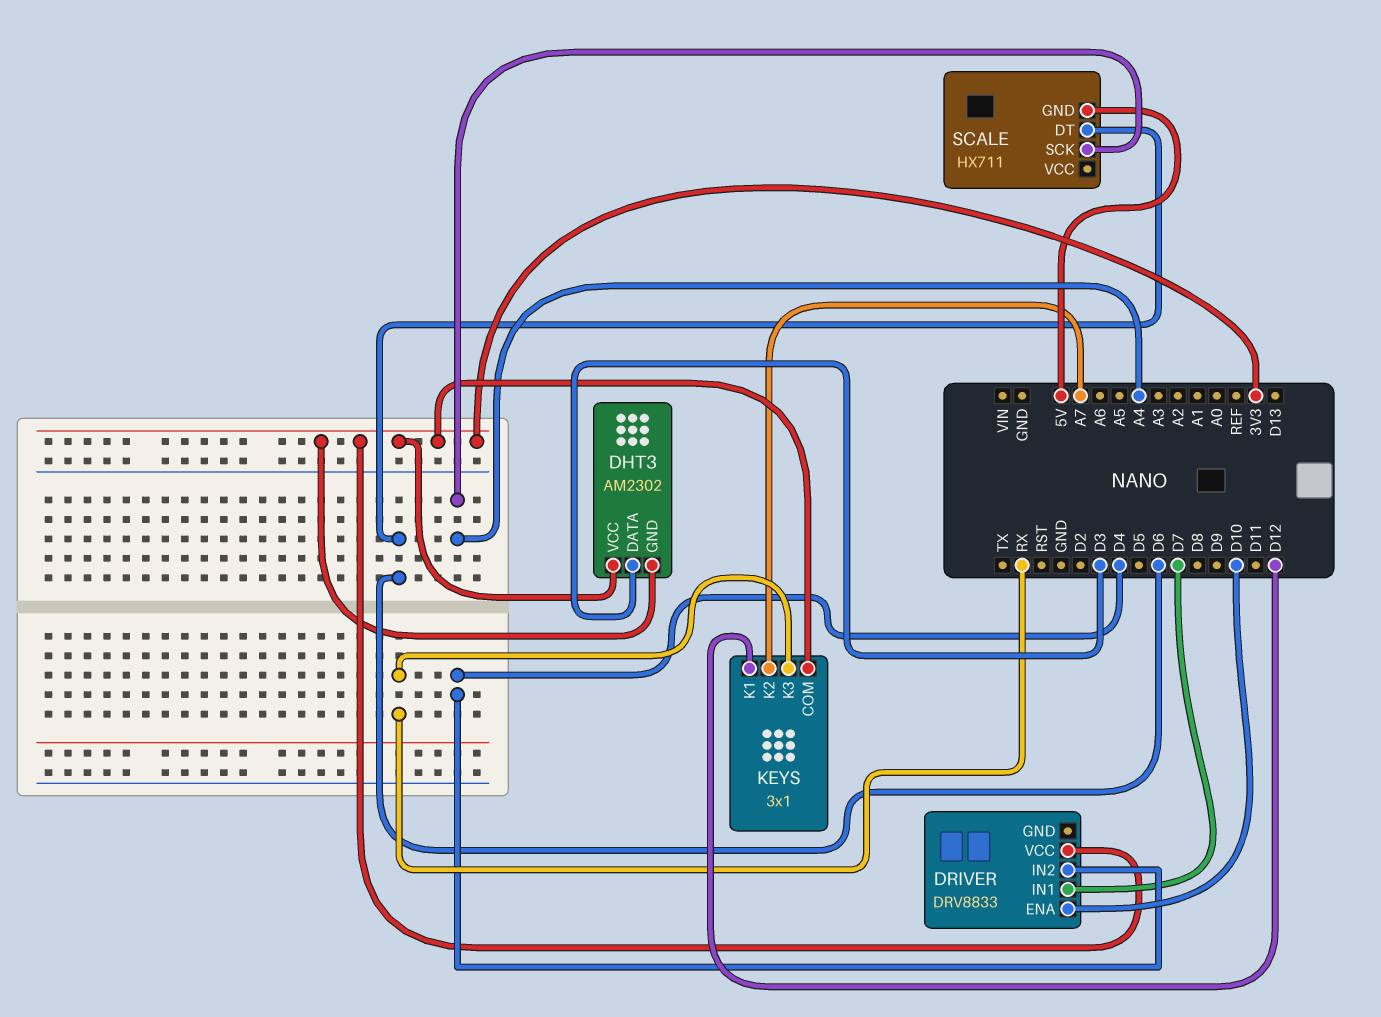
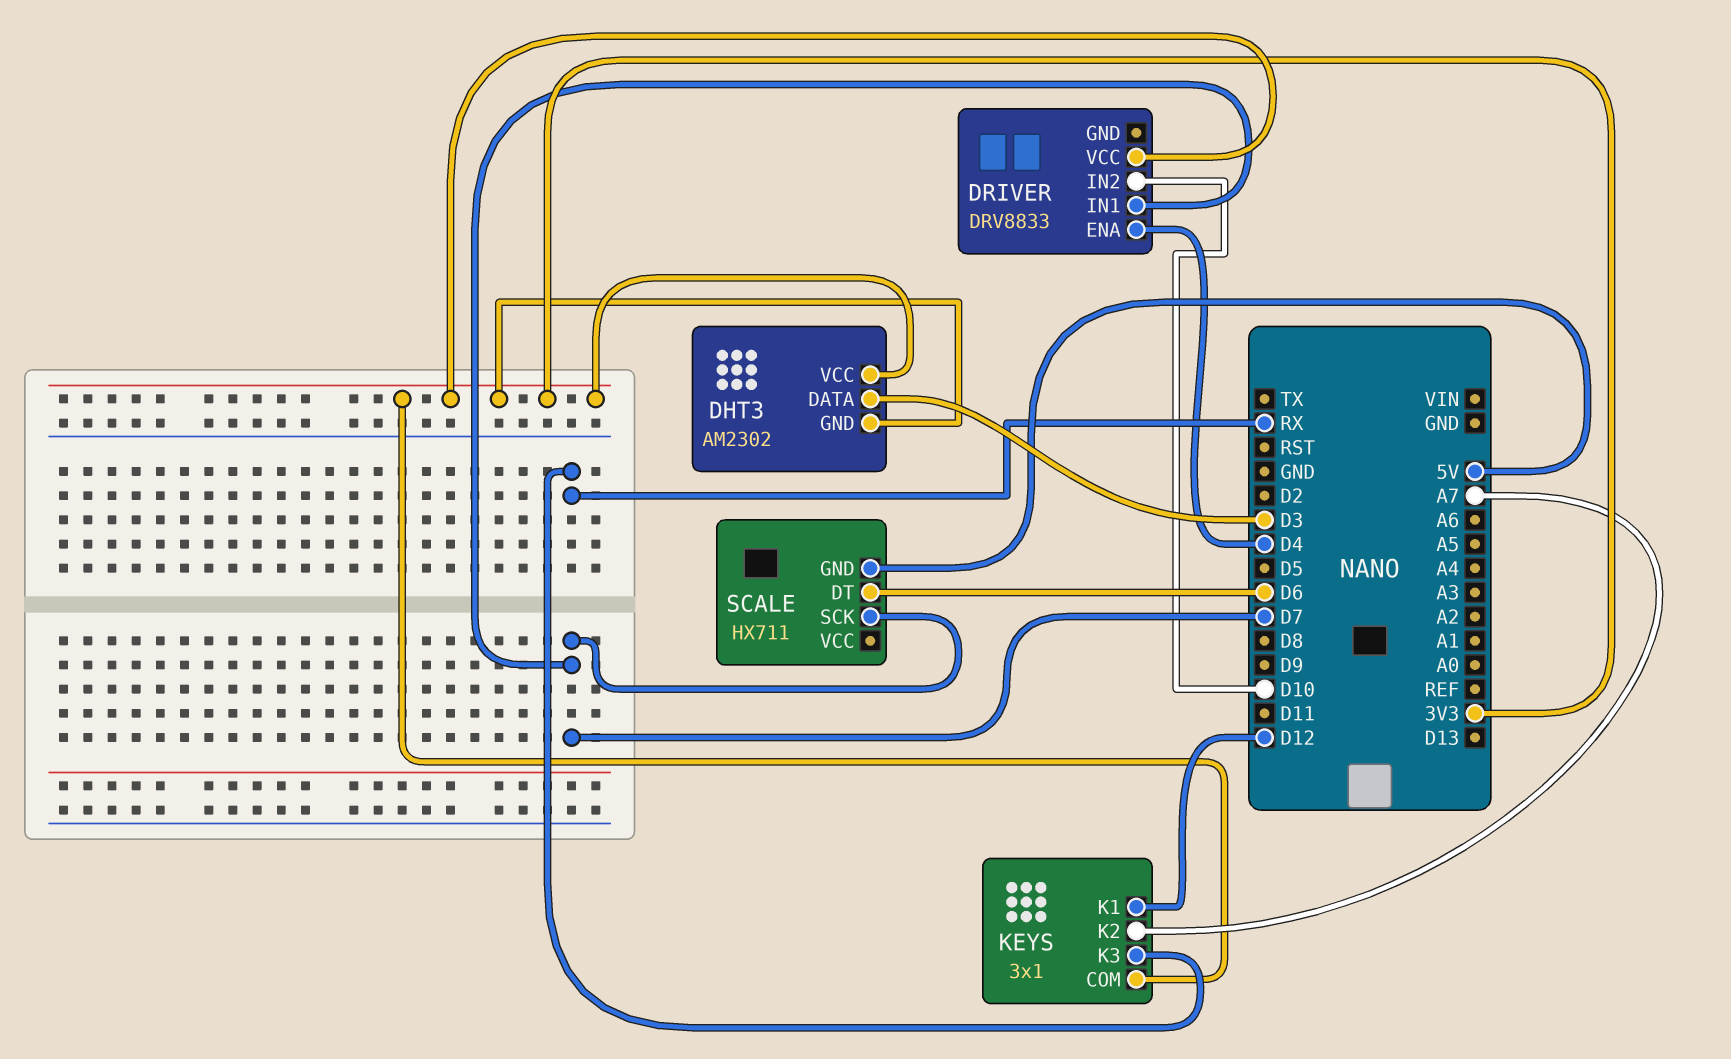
DRIVER pin ENA: D10 -> D4
DRIVER pin IN2: D4 -> D10
SCALE pin SCK: A4 -> D7

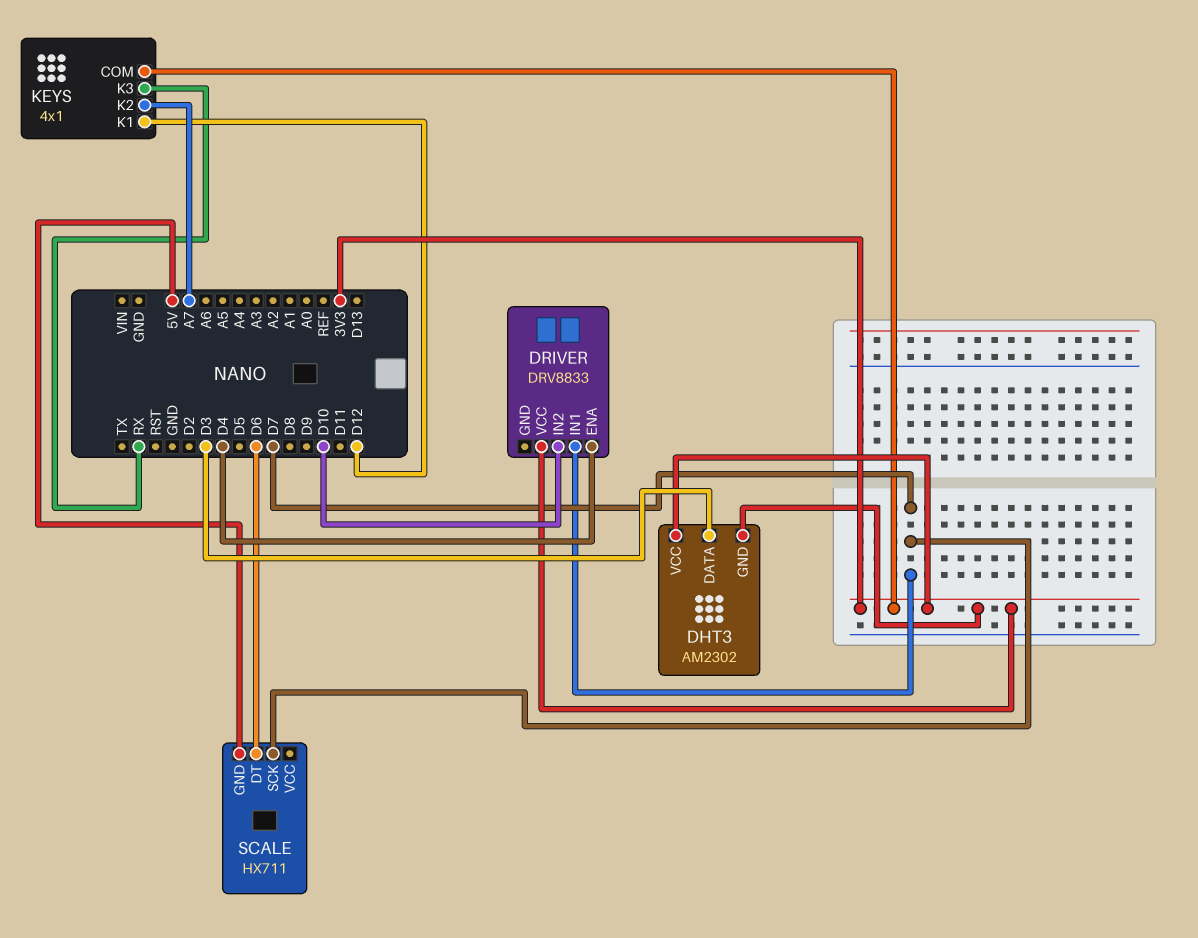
KEYS: 3x1 -> 4x1

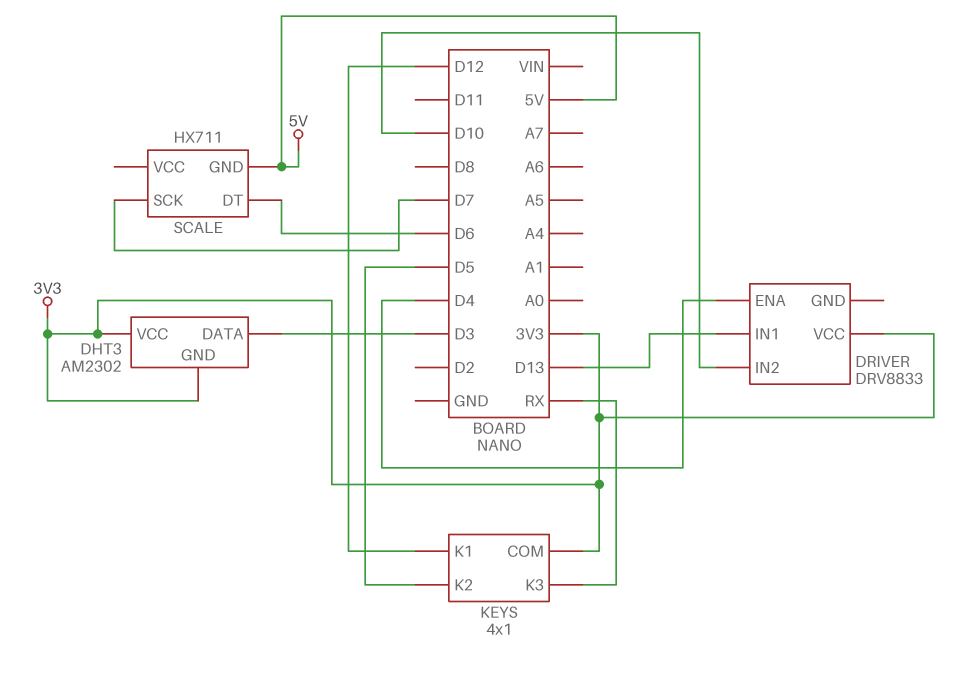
DRIVER pin IN1: D7 -> D13
KEYS pin K2: A7 -> D5

